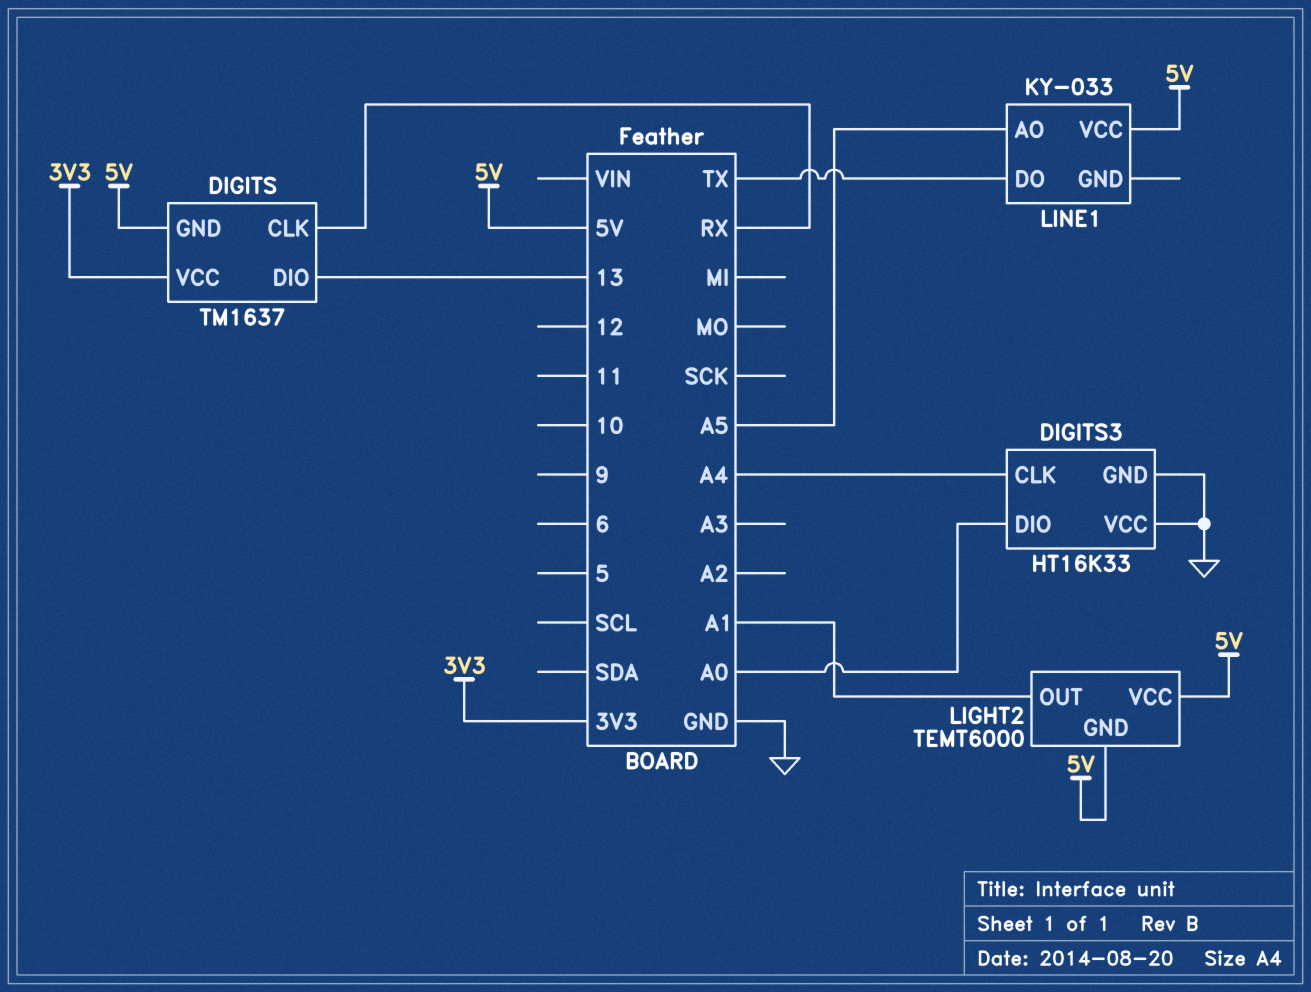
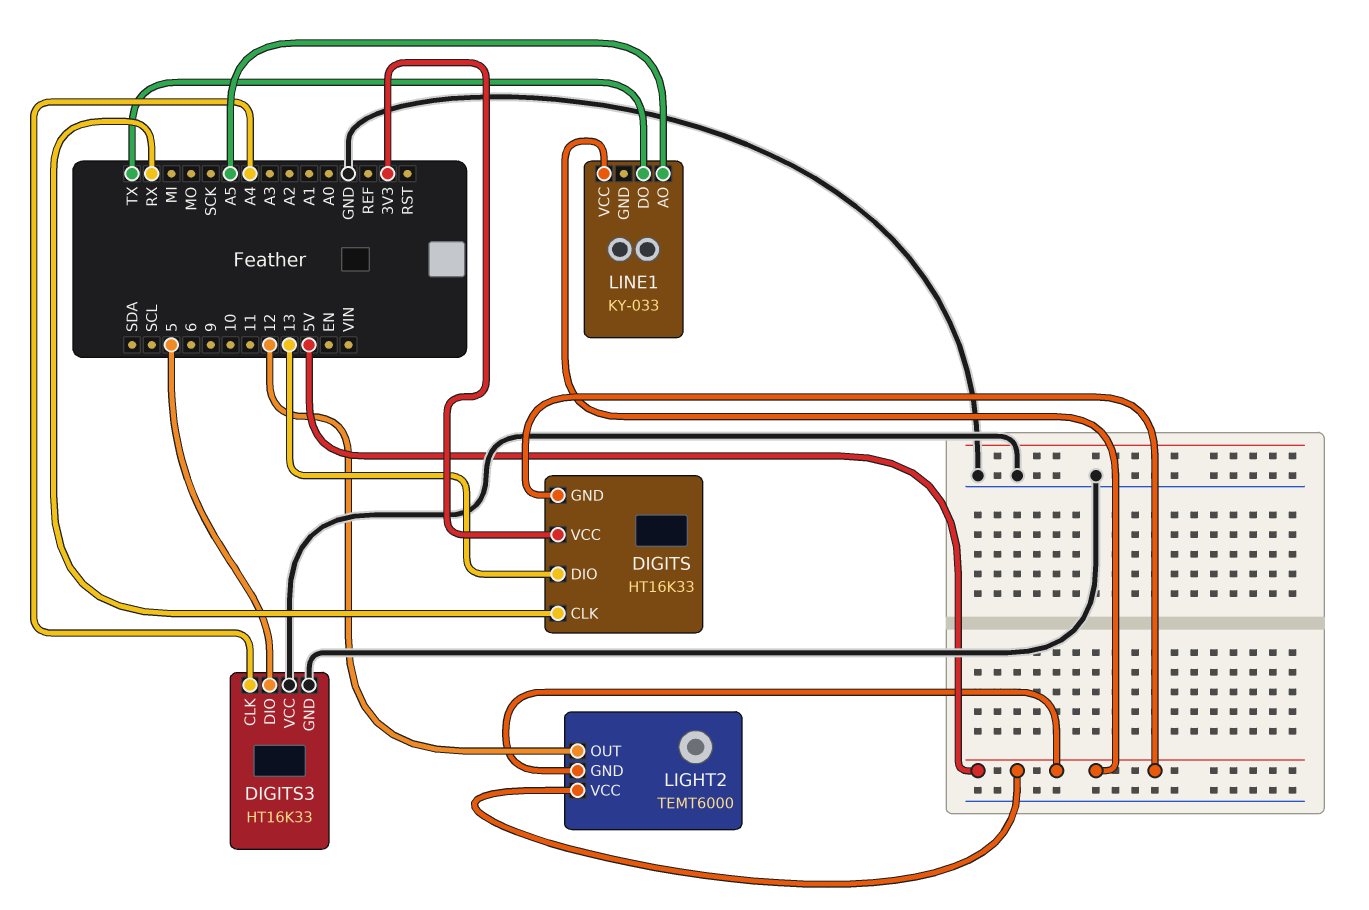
DIGITS: TM1637 -> HT16K33
DIGITS3 pin DIO: A0 -> 5
LIGHT2 pin OUT: A1 -> 12

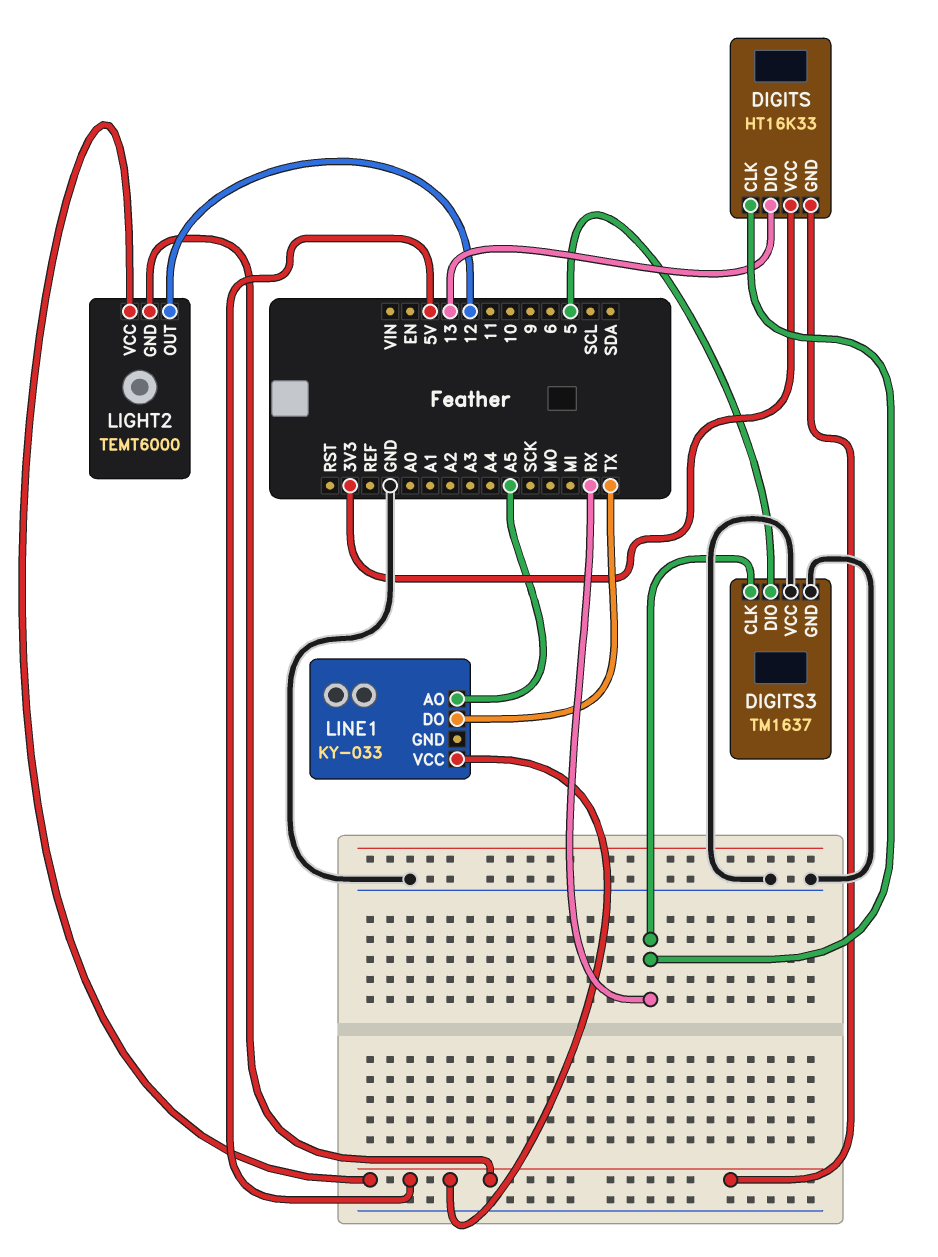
DIGITS3: HT16K33 -> TM1637
DIGITS3 pin CLK: A4 -> RX

